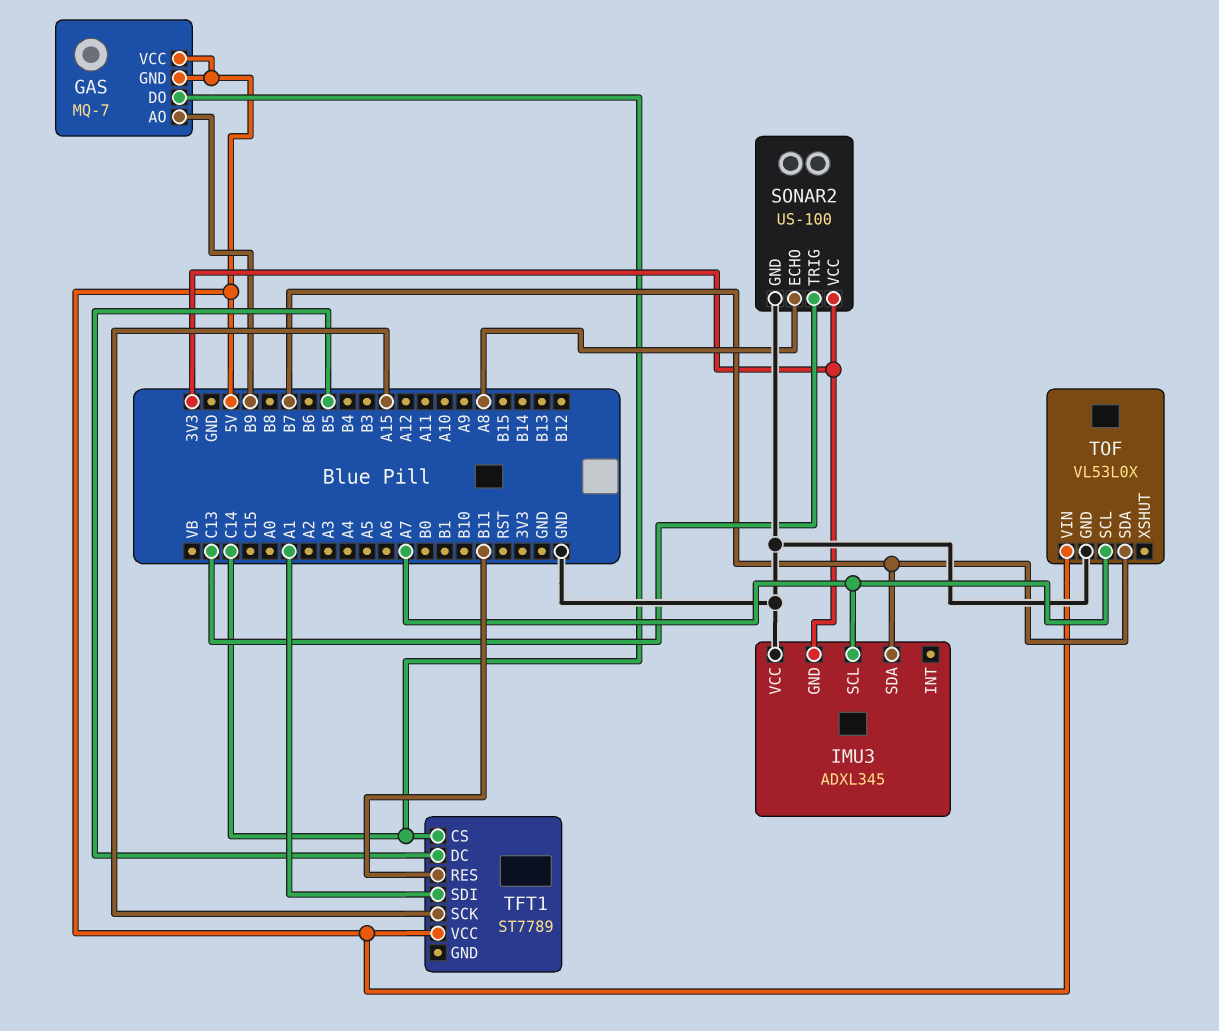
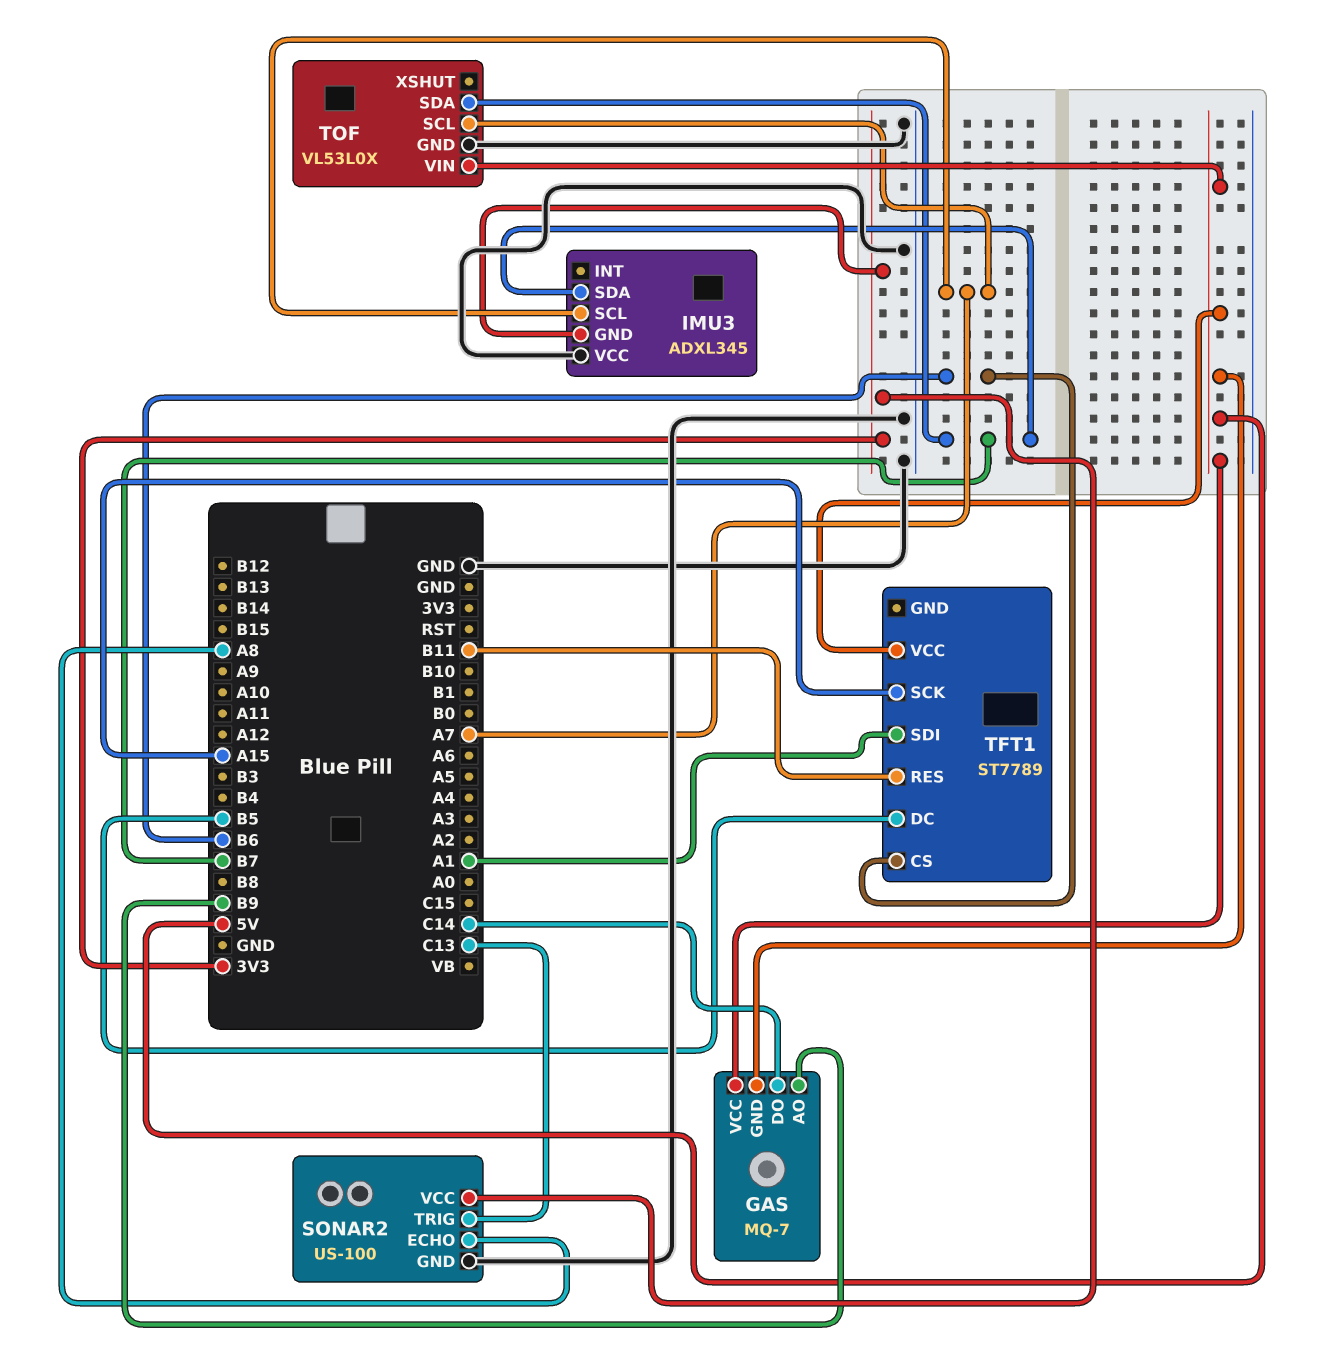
TFT1 pin CS: C14 -> B6

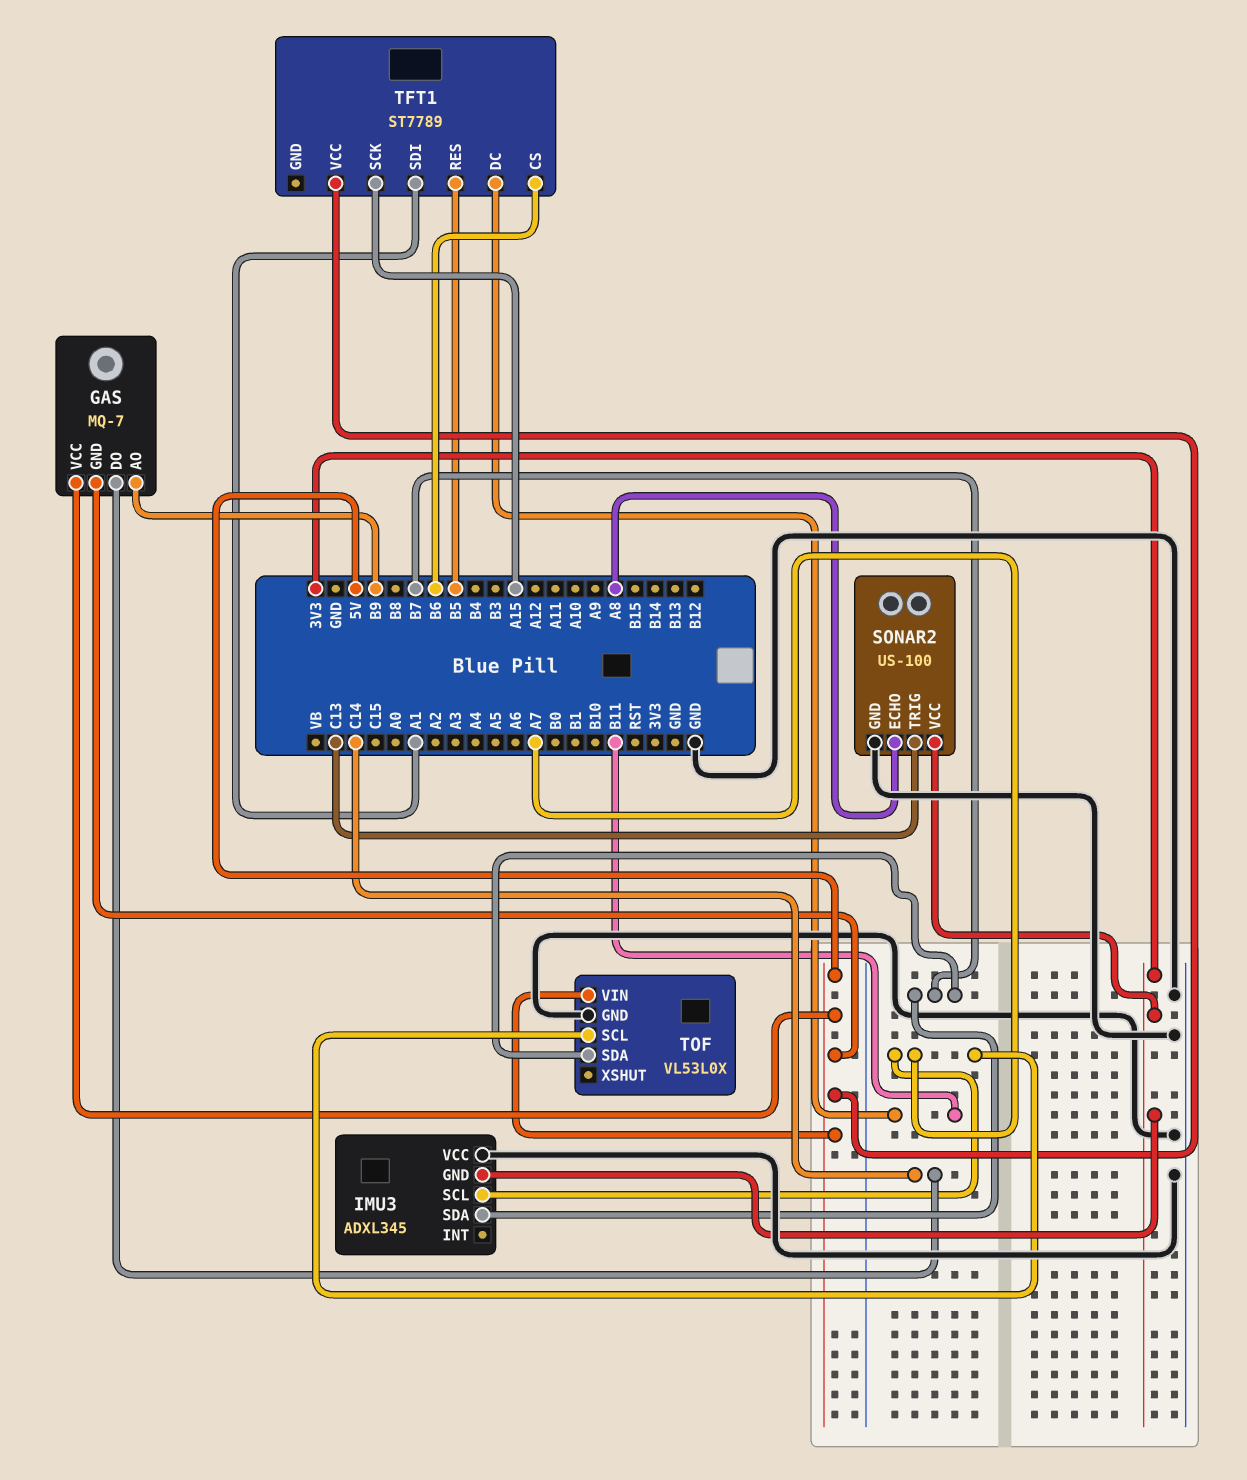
TFT1 pin DC: B5 -> B11
TFT1 pin RES: B11 -> B5

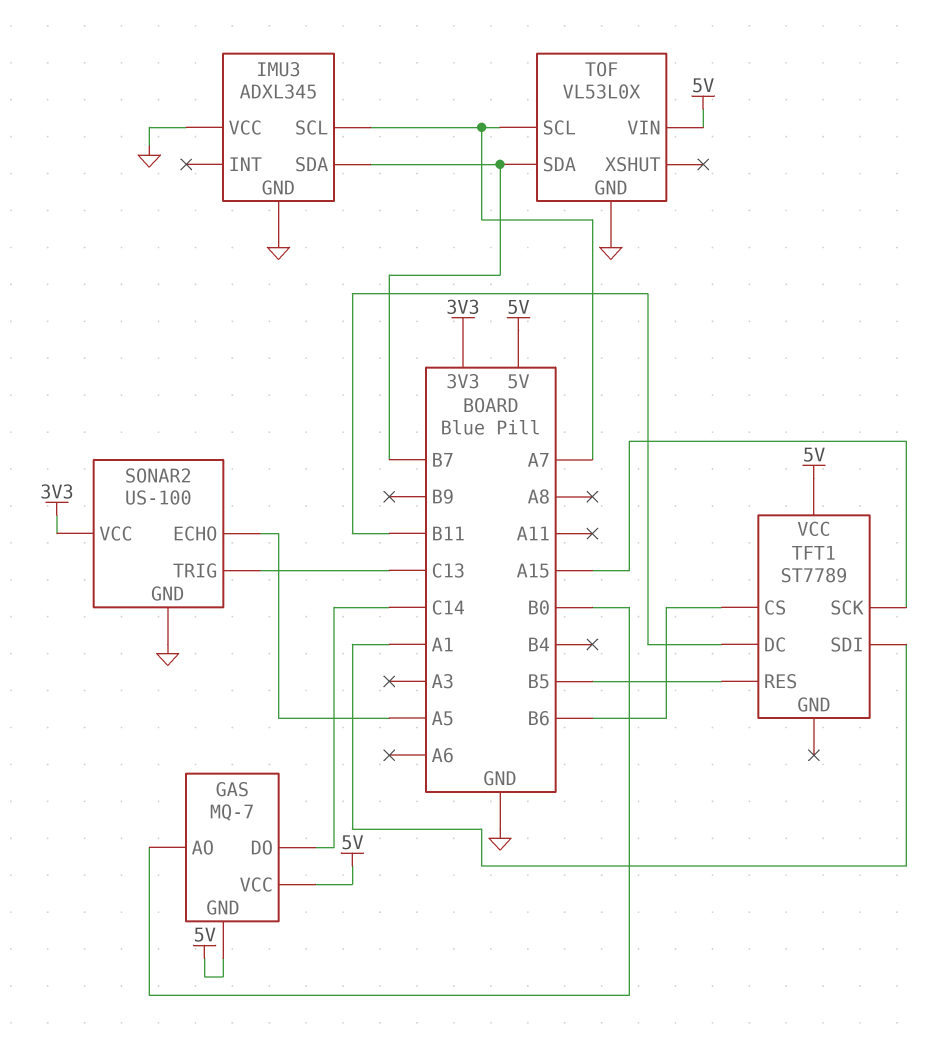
GAS pin AO: B9 -> B0
IMU3 pin GND: 3V3 -> GND
SONAR2 pin ECHO: A8 -> A5

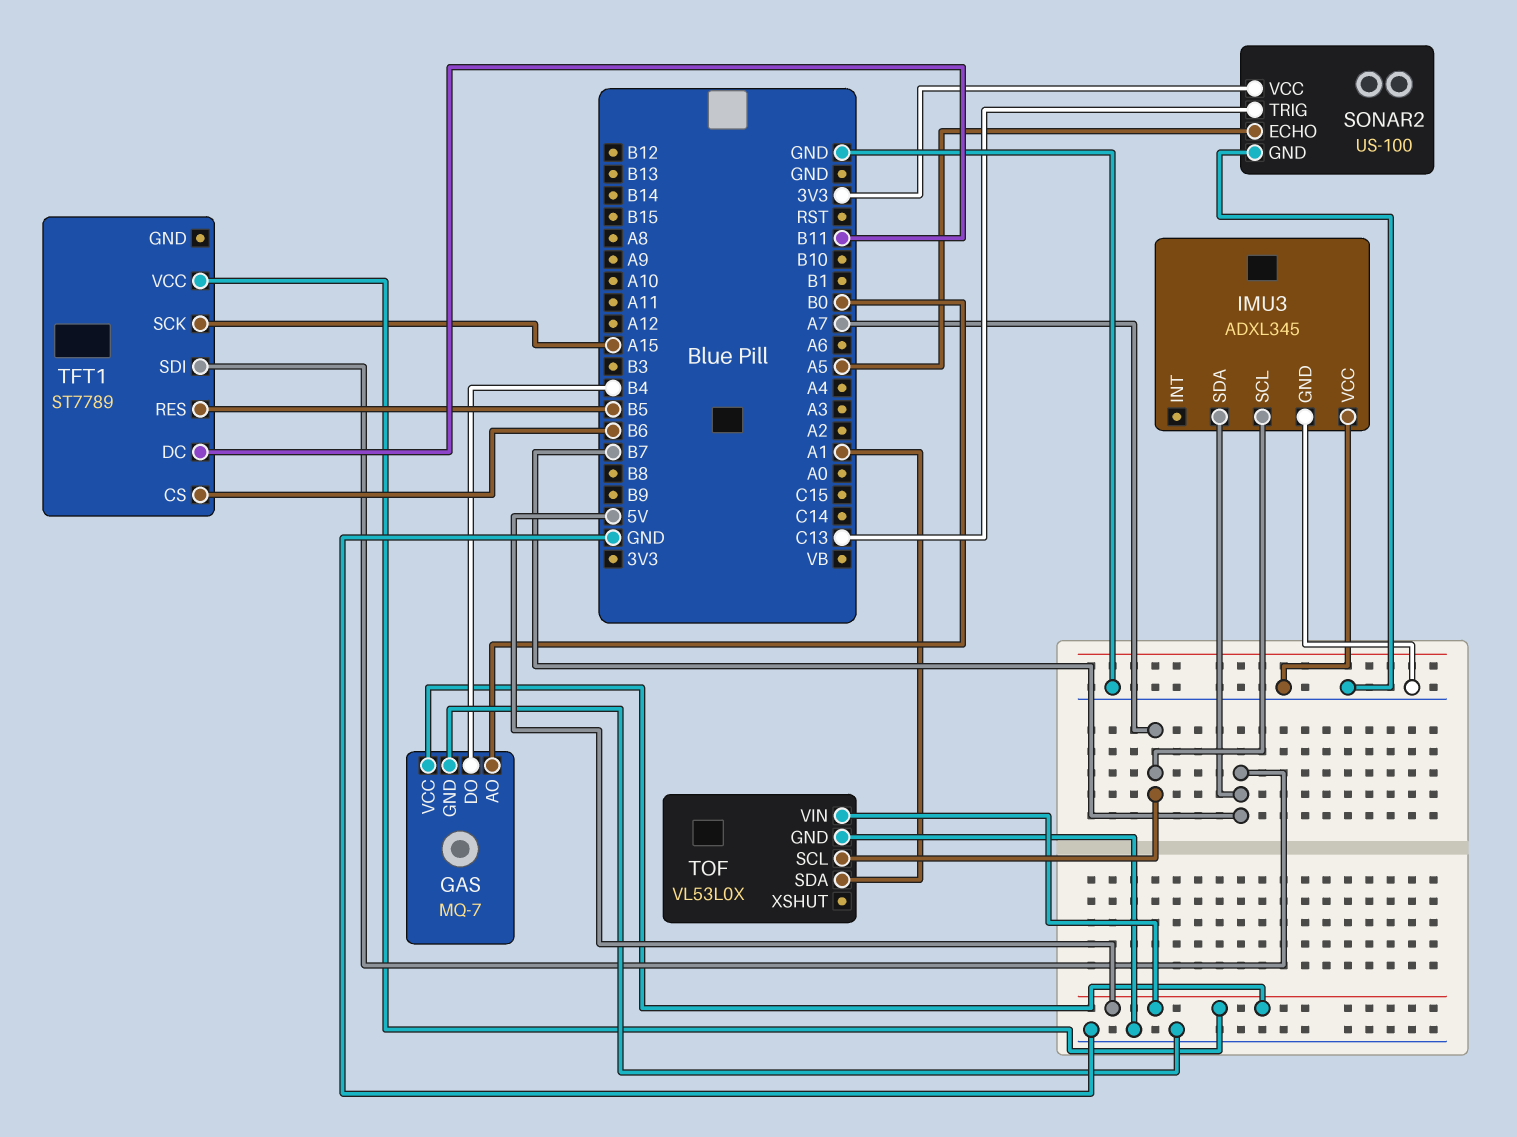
GAS pin DO: C14 -> B4
GAS pin GND: 5V -> GND
TFT1 pin SDI: A1 -> B7
TOF pin SDA: B7 -> A1

